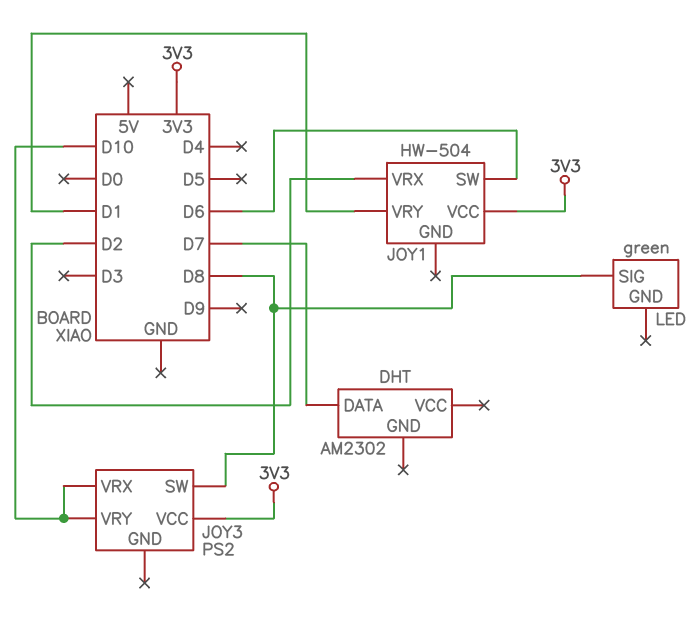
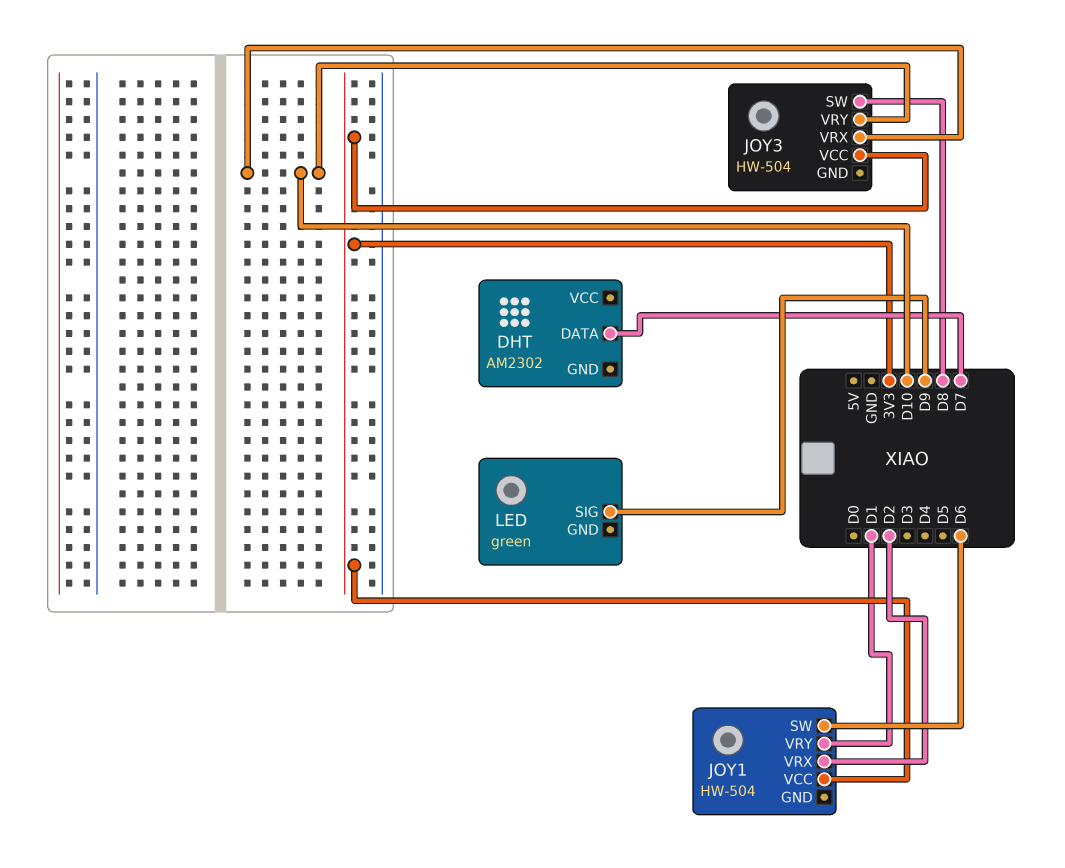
JOY3: PS2 -> HW-504
LED pin SIG: D8 -> D9

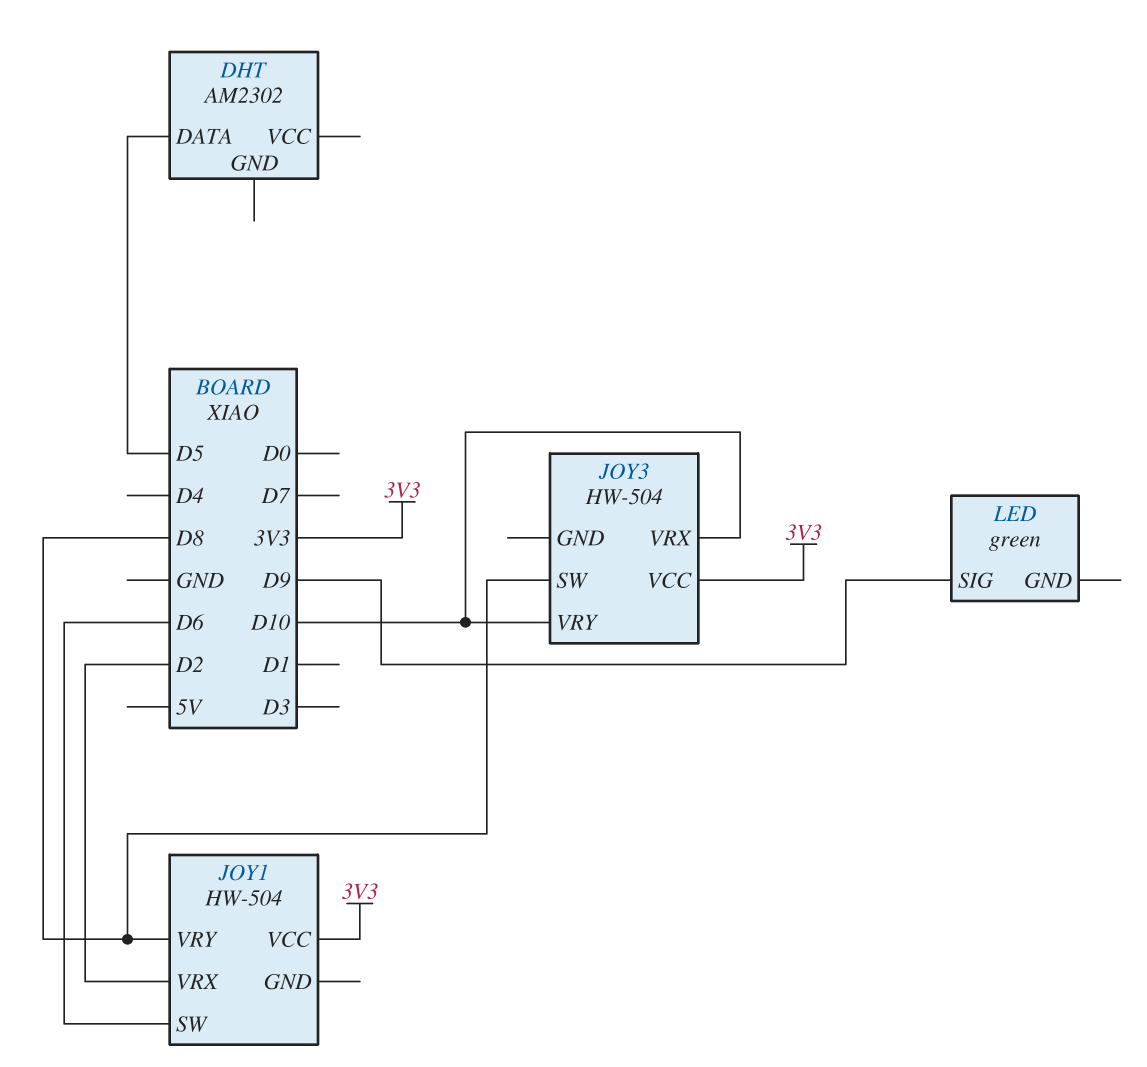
DHT pin DATA: D7 -> D5
JOY1 pin VRY: D1 -> D8

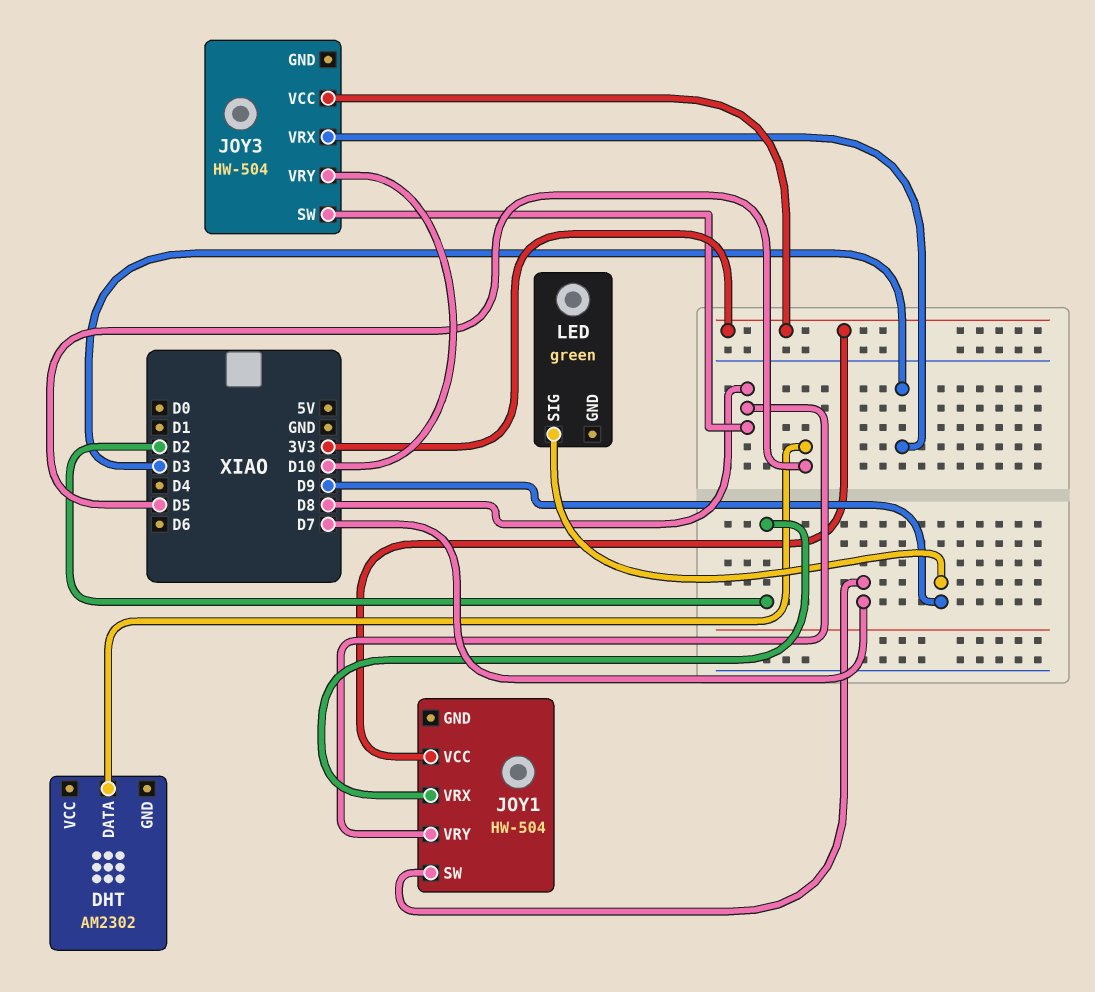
JOY1 pin SW: D6 -> D7
JOY3 pin VRX: D10 -> D3

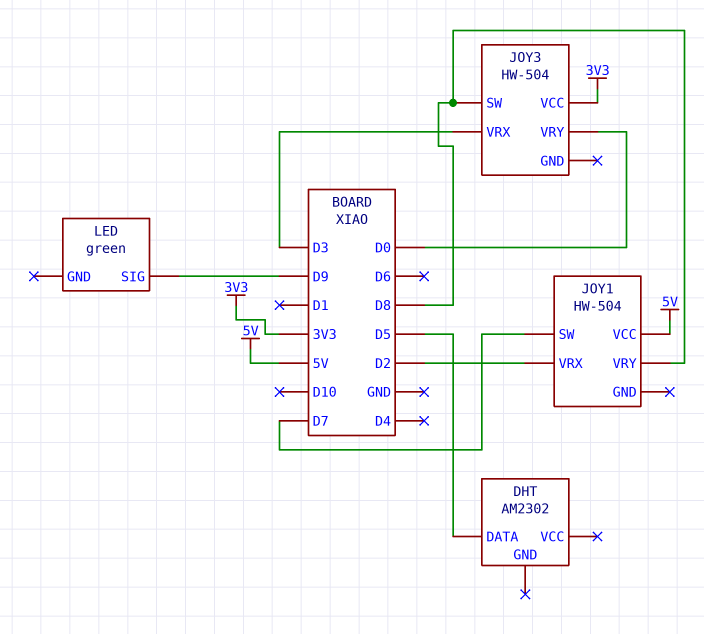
JOY1 pin VCC: 3V3 -> 5V
JOY3 pin VRY: D10 -> D0

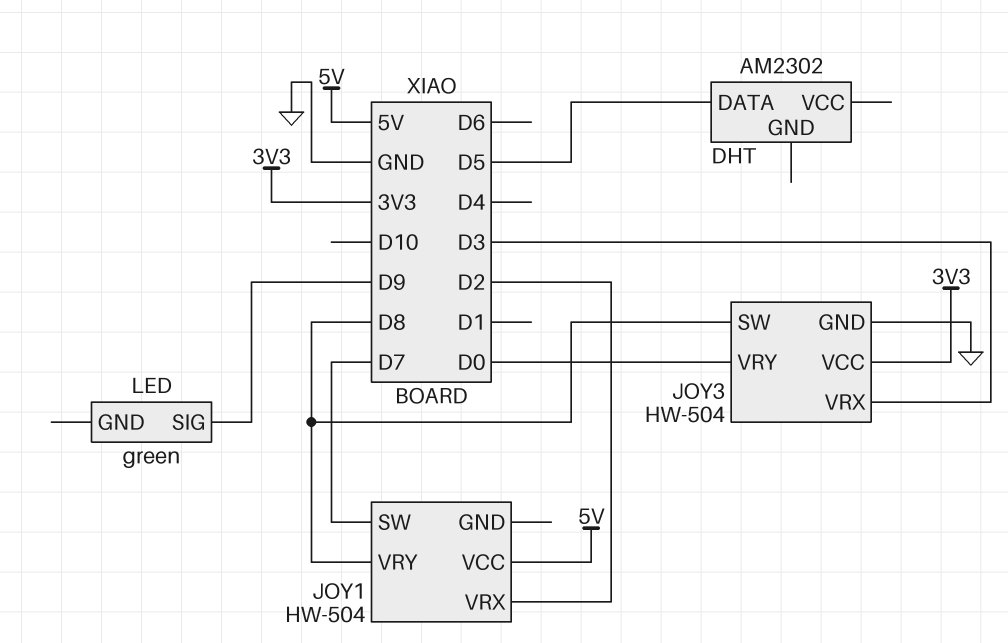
JOY3 pin GND: none -> GND

